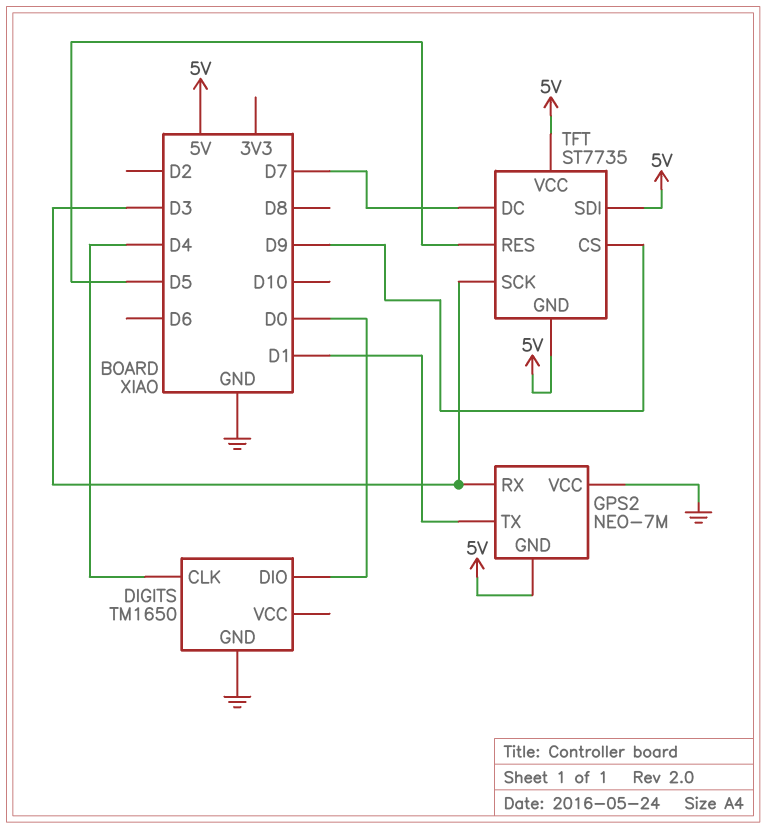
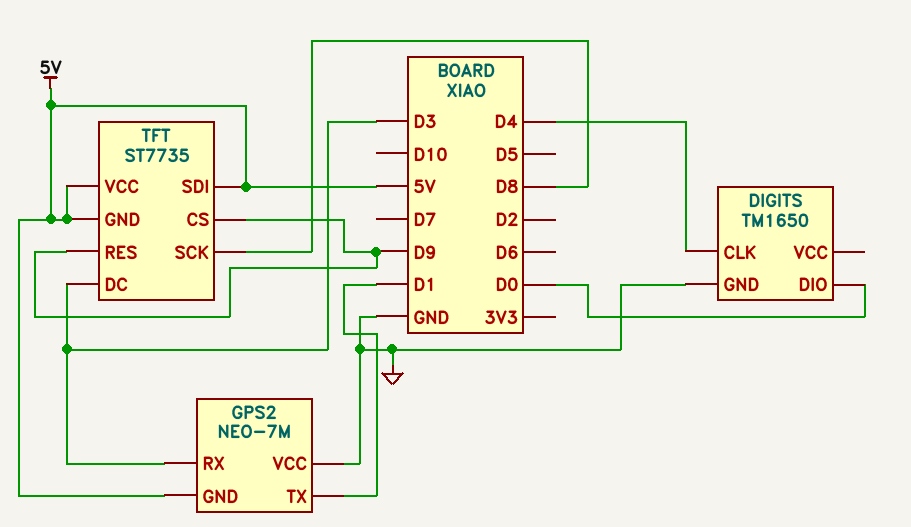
TFT pin DC: D7 -> D3
TFT pin RES: D5 -> D9
TFT pin SCK: D3 -> D8

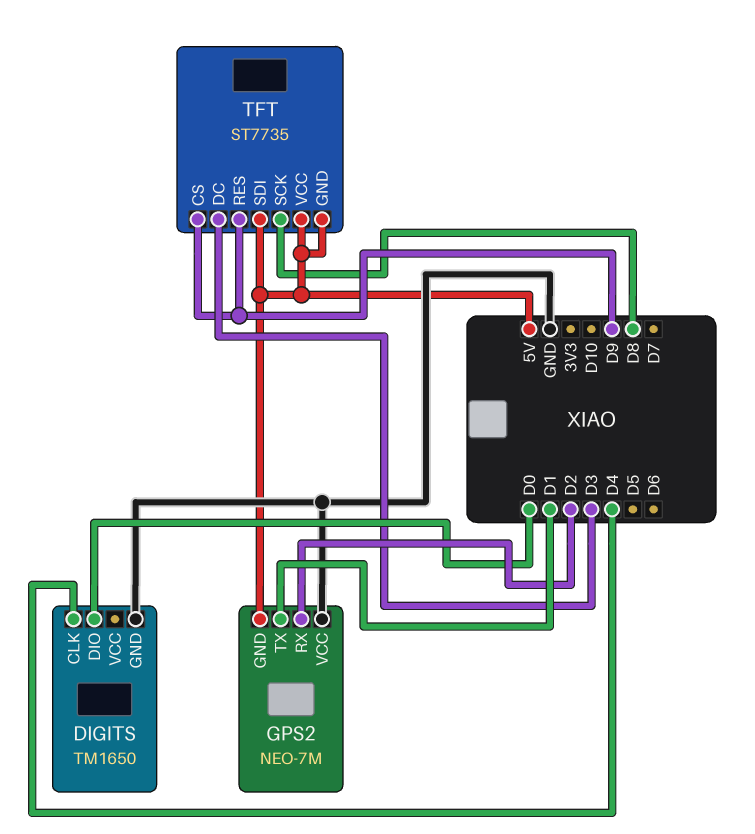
GPS2 pin RX: D3 -> D2

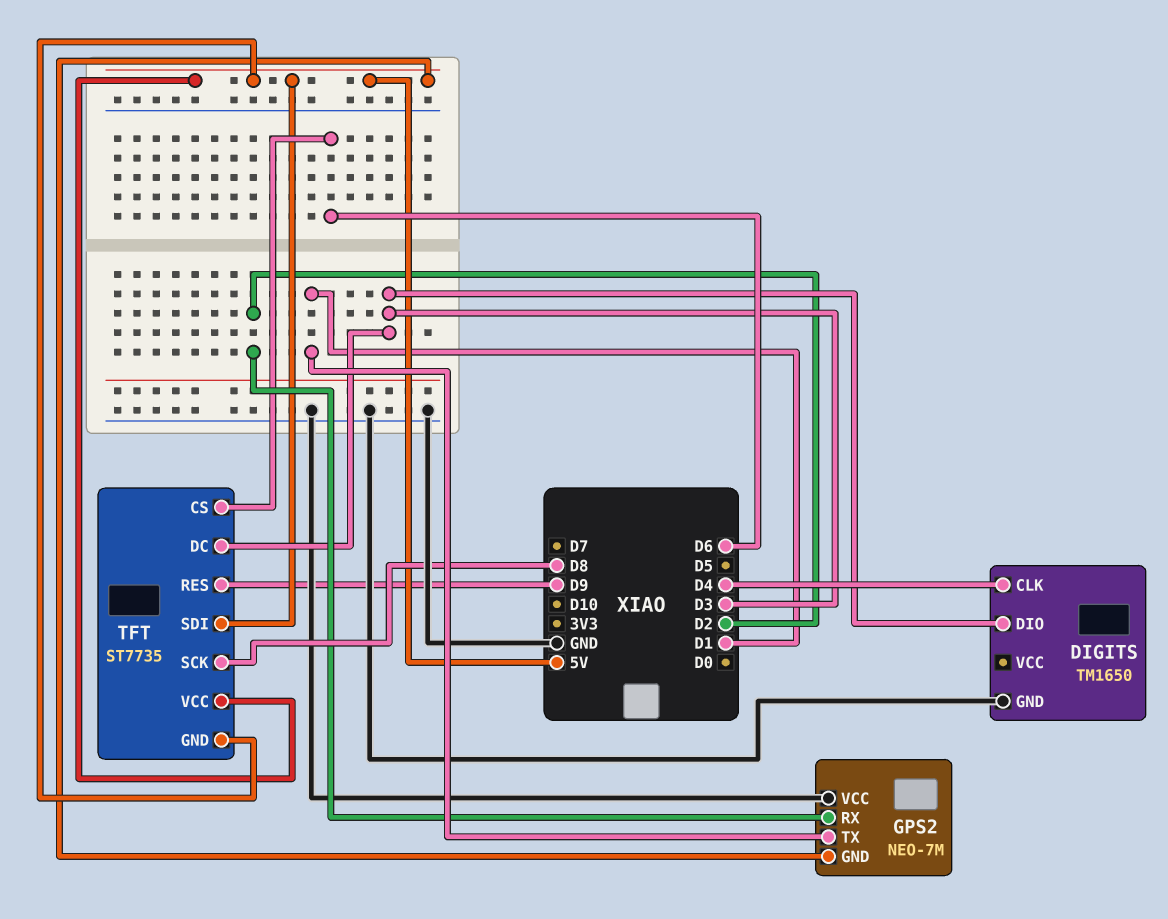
DIGITS pin DIO: D0 -> D3
TFT pin CS: D9 -> D6

